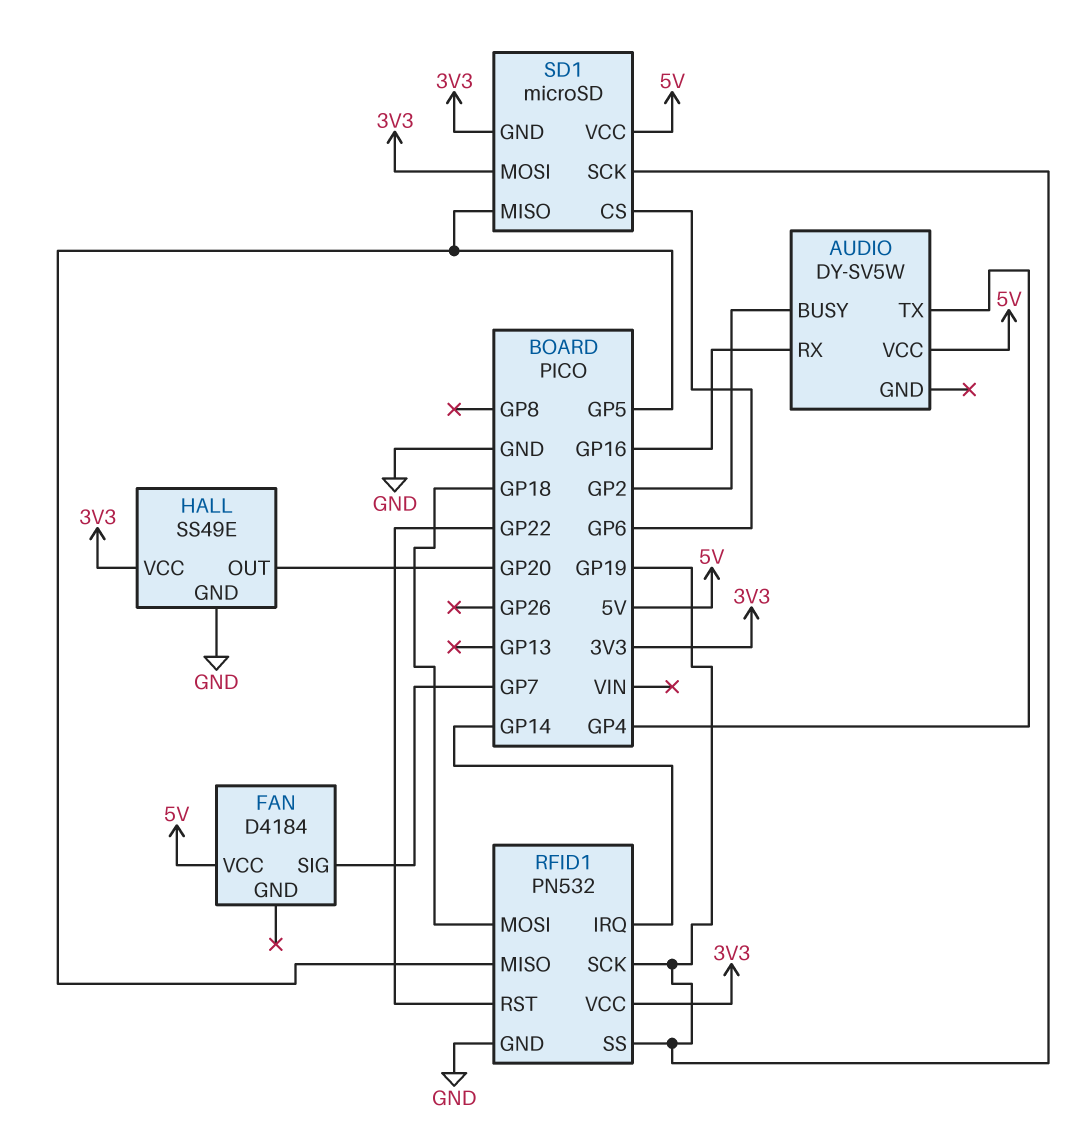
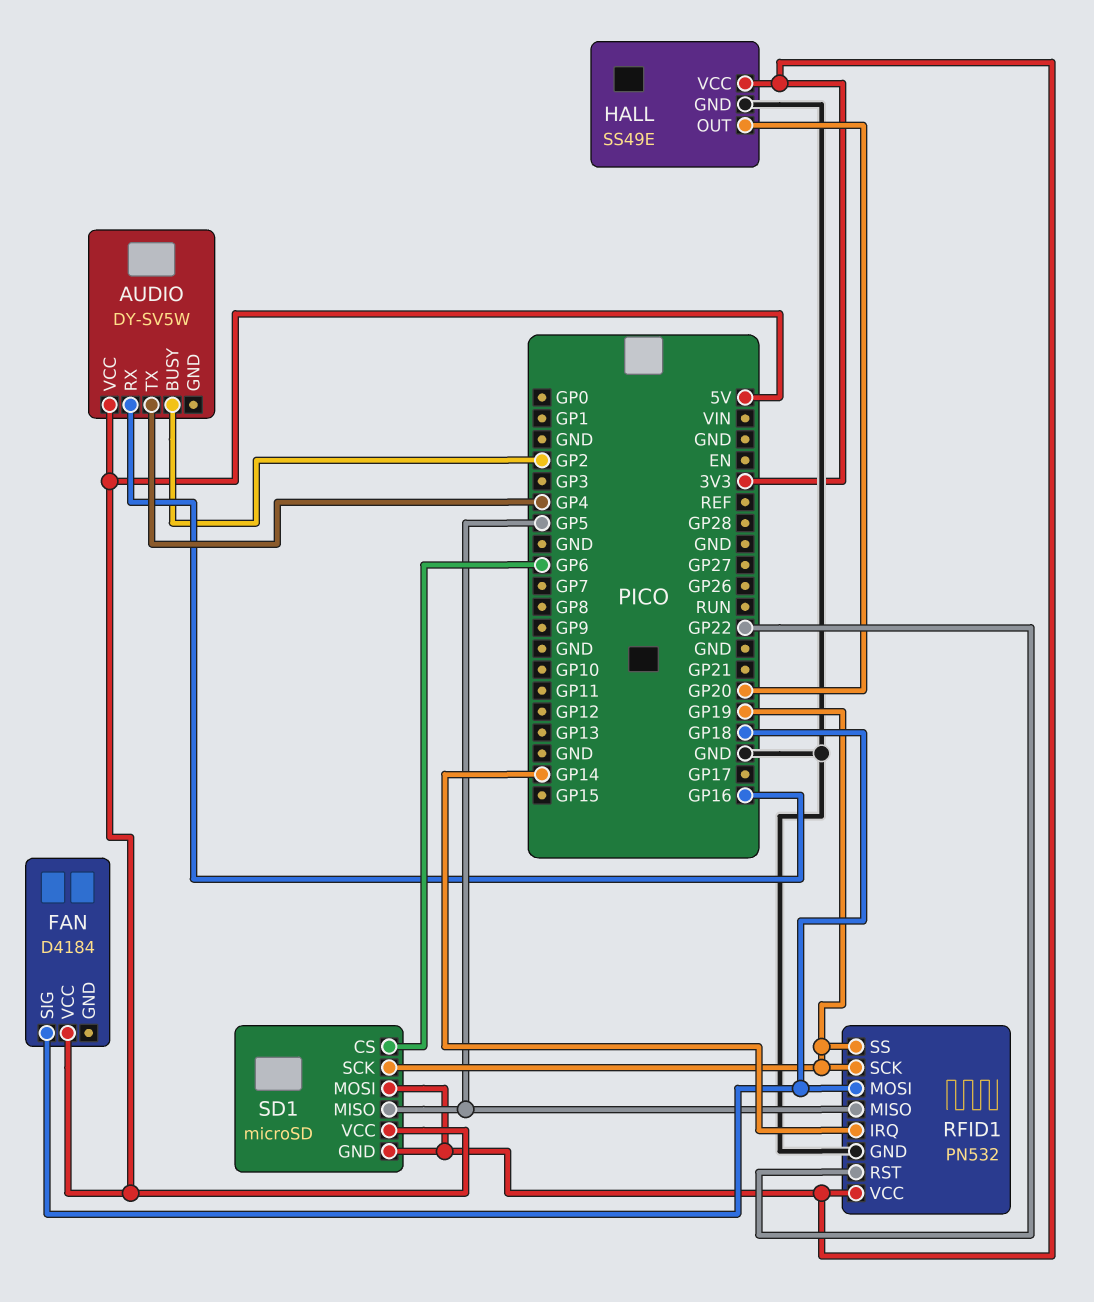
FAN pin SIG: GP7 -> GP18

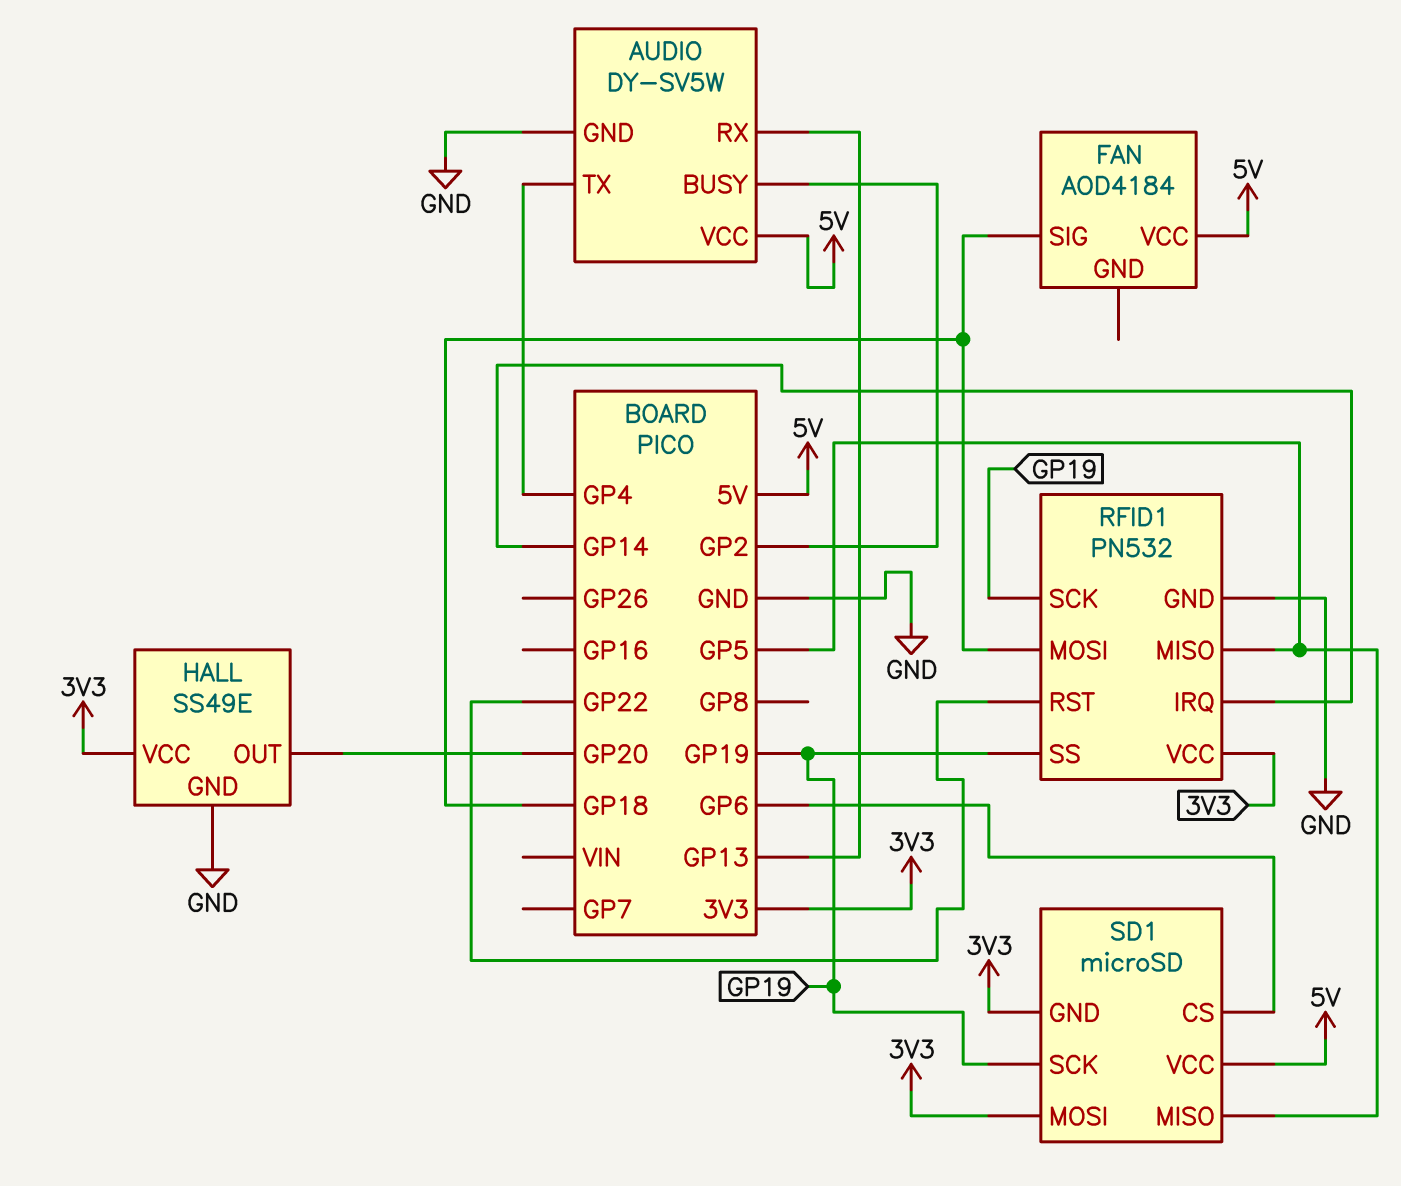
AUDIO pin GND: none -> GND
AUDIO pin RX: GP16 -> GP13
FAN: D4184 -> AOD4184

